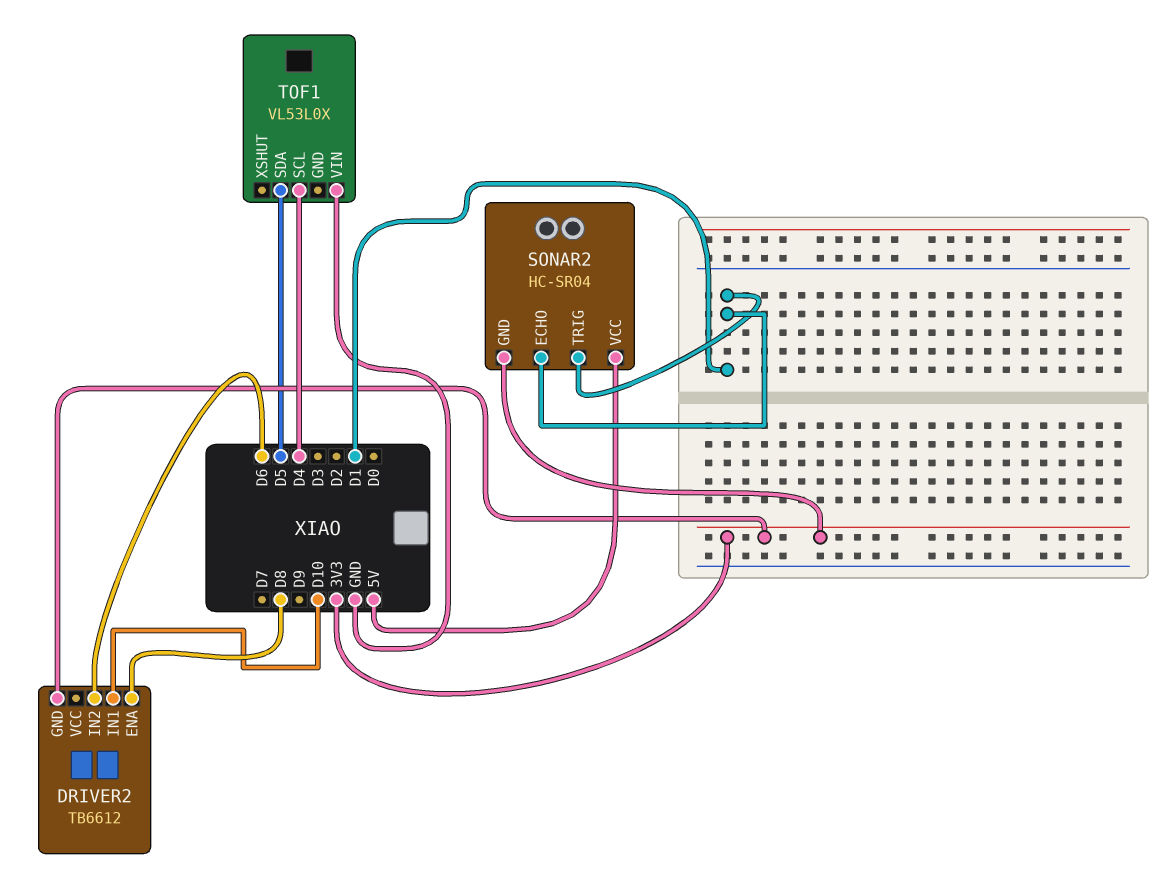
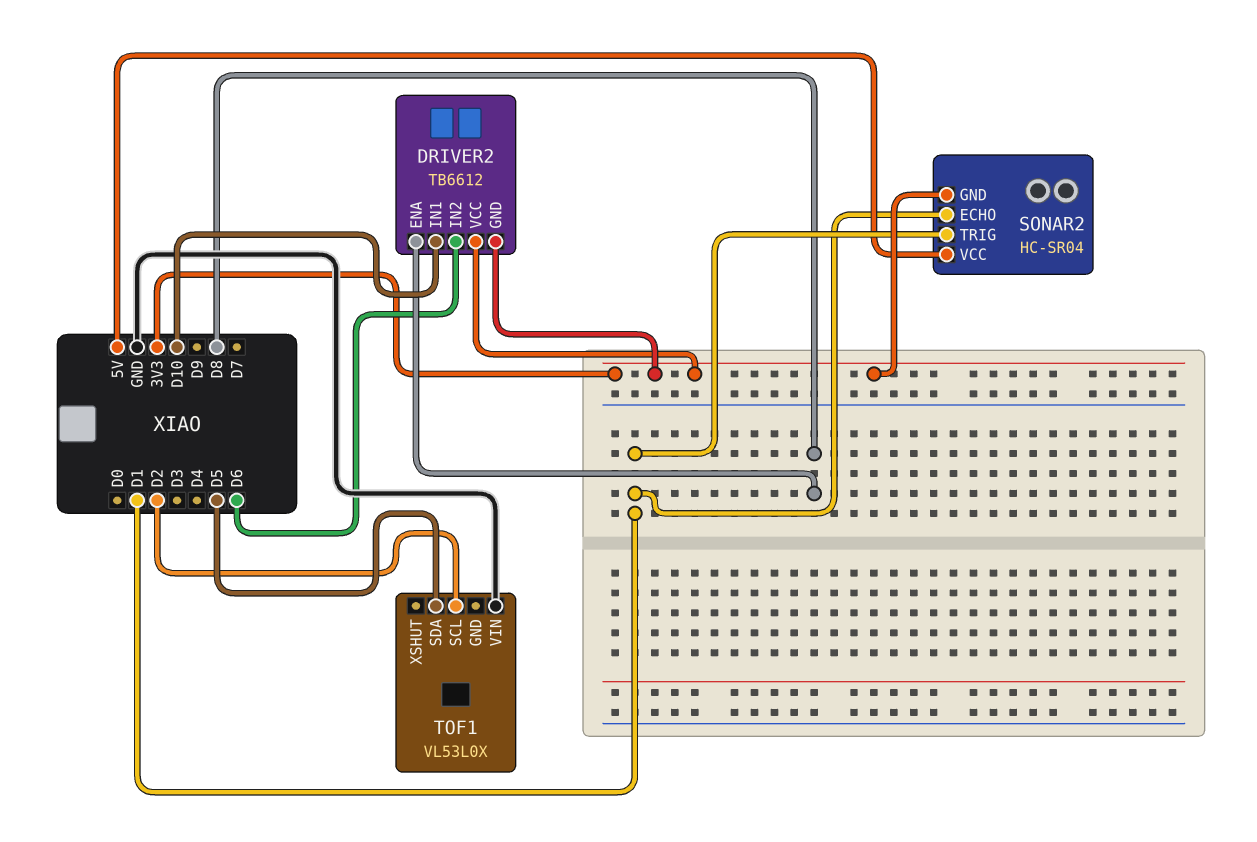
DRIVER2 pin VCC: none -> 3V3
TOF1 pin SCL: D4 -> D2

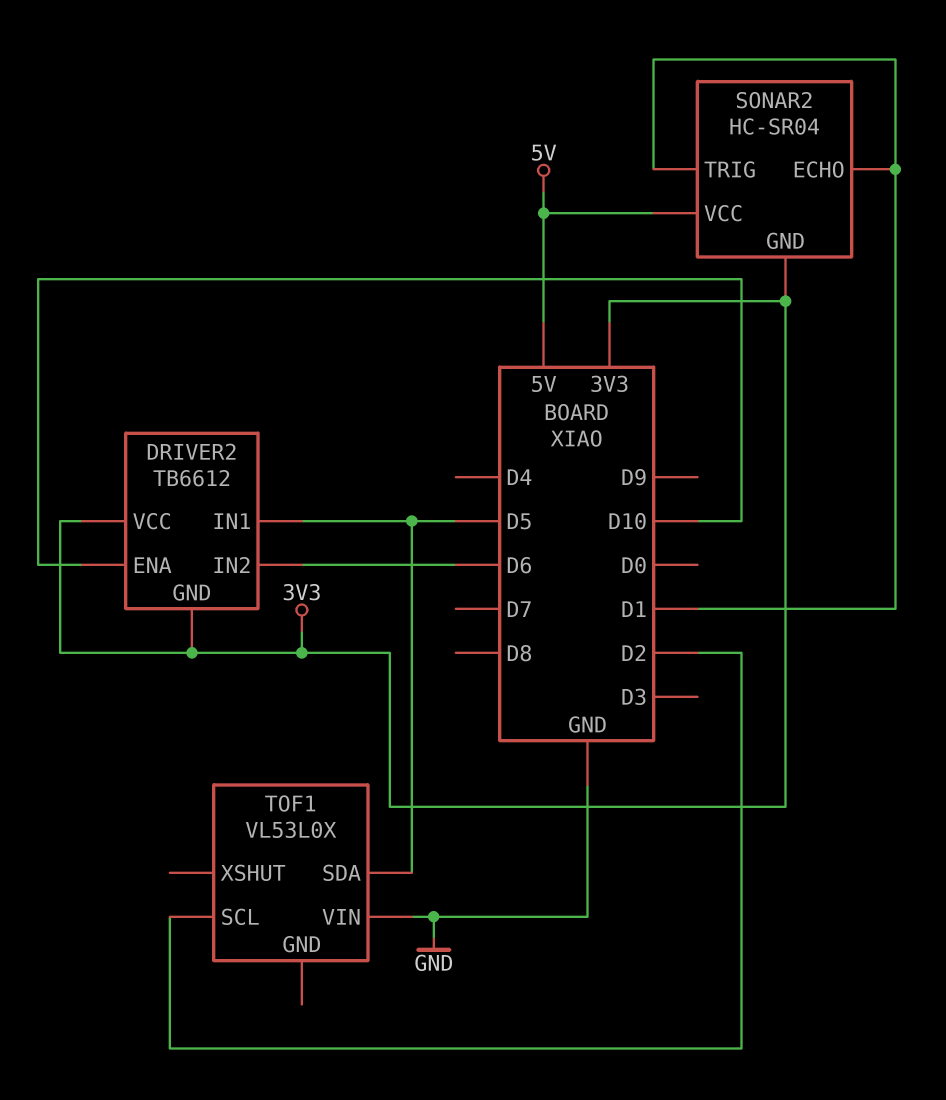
DRIVER2 pin ENA: D8 -> D10
DRIVER2 pin IN1: D10 -> D5

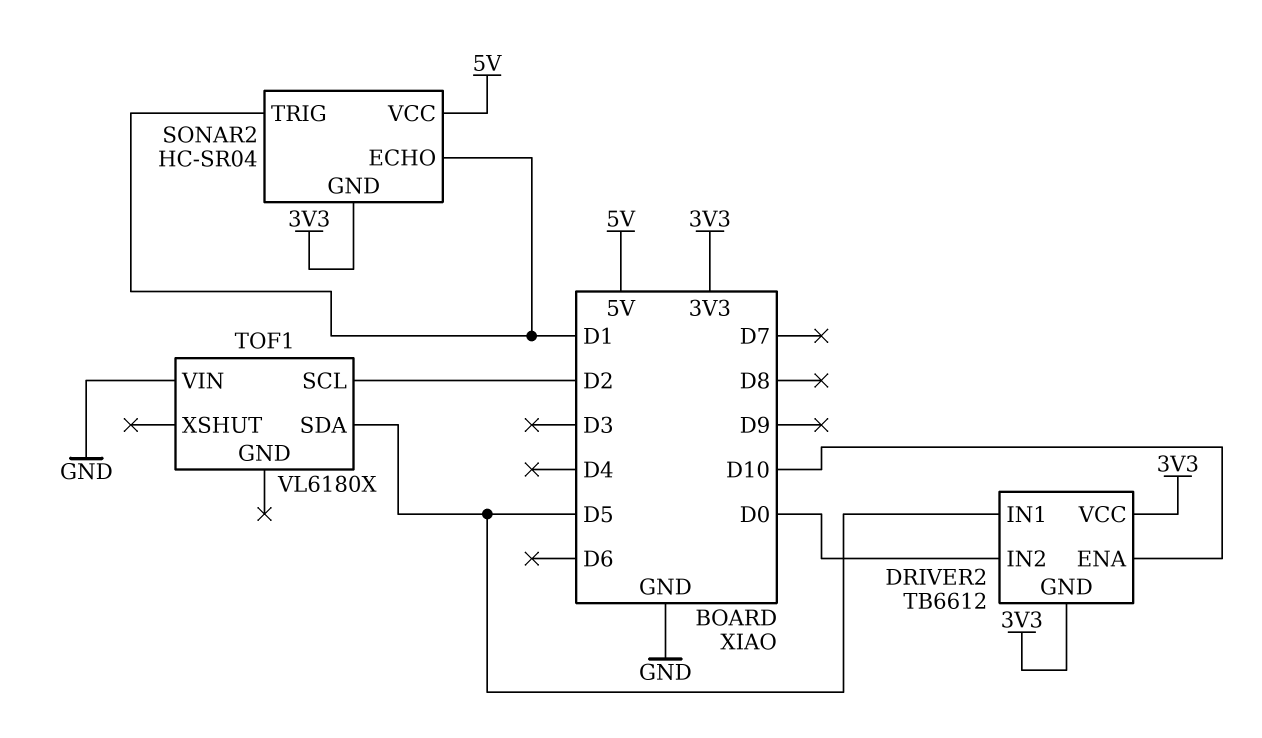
DRIVER2 pin IN2: D6 -> D0
TOF1: VL53L0X -> VL6180X

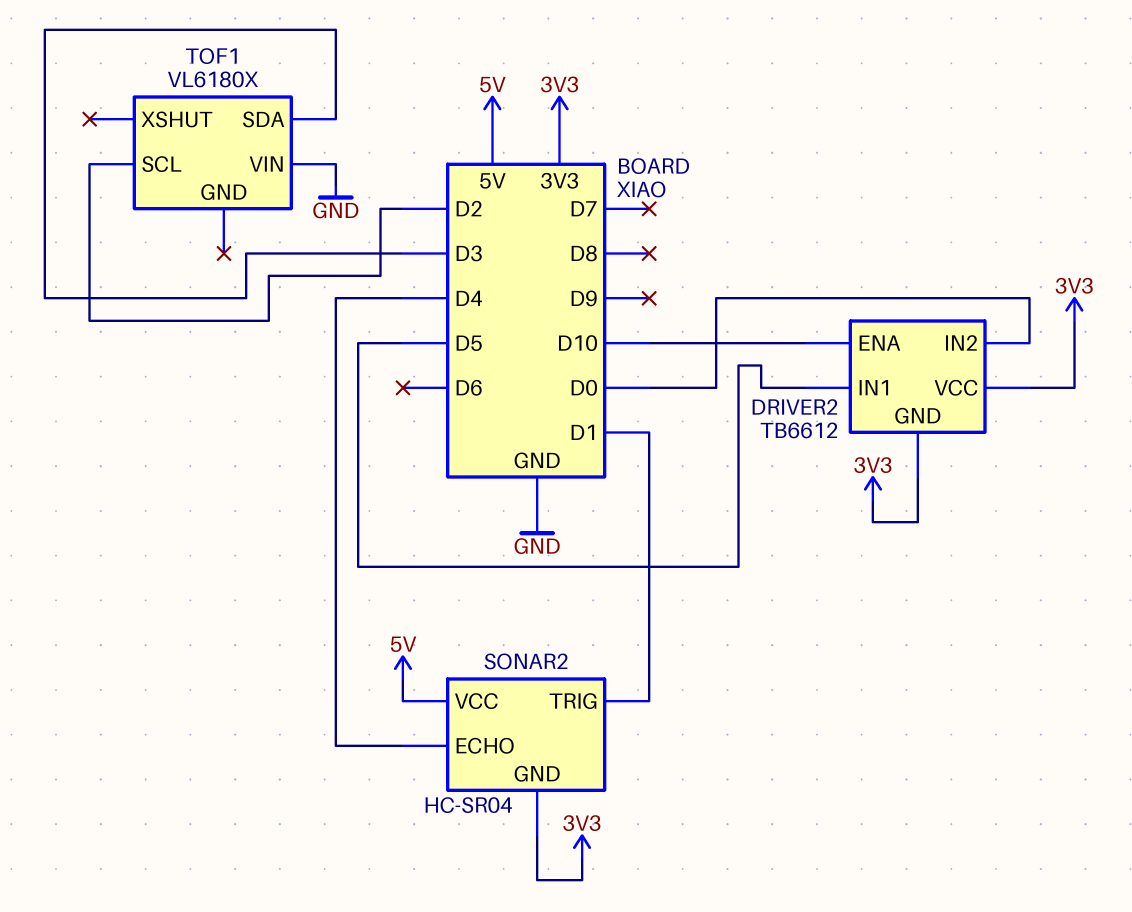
SONAR2 pin ECHO: D1 -> D4
TOF1 pin SDA: D5 -> D3

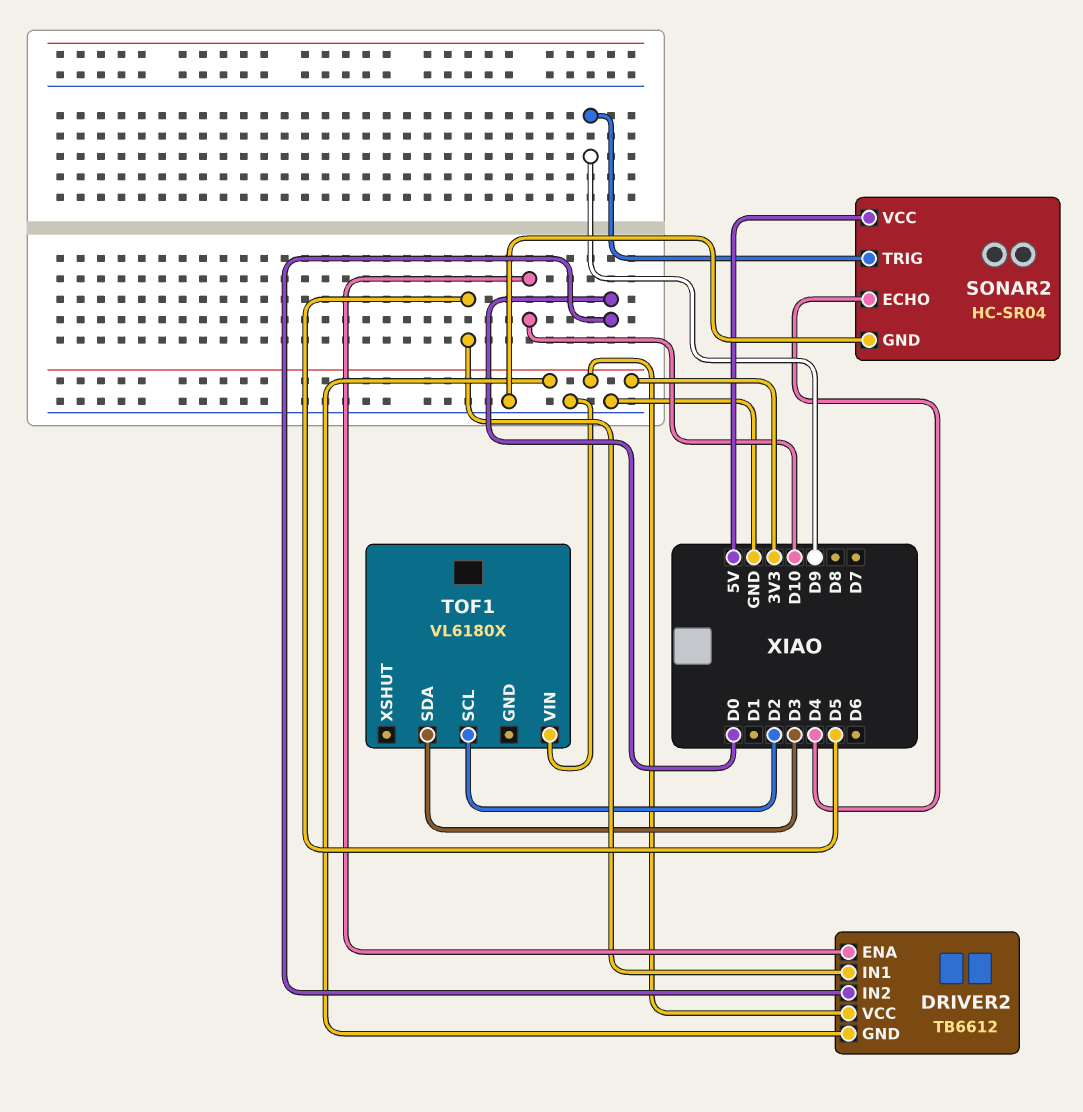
SONAR2 pin GND: 3V3 -> GND
SONAR2 pin TRIG: D1 -> D9

